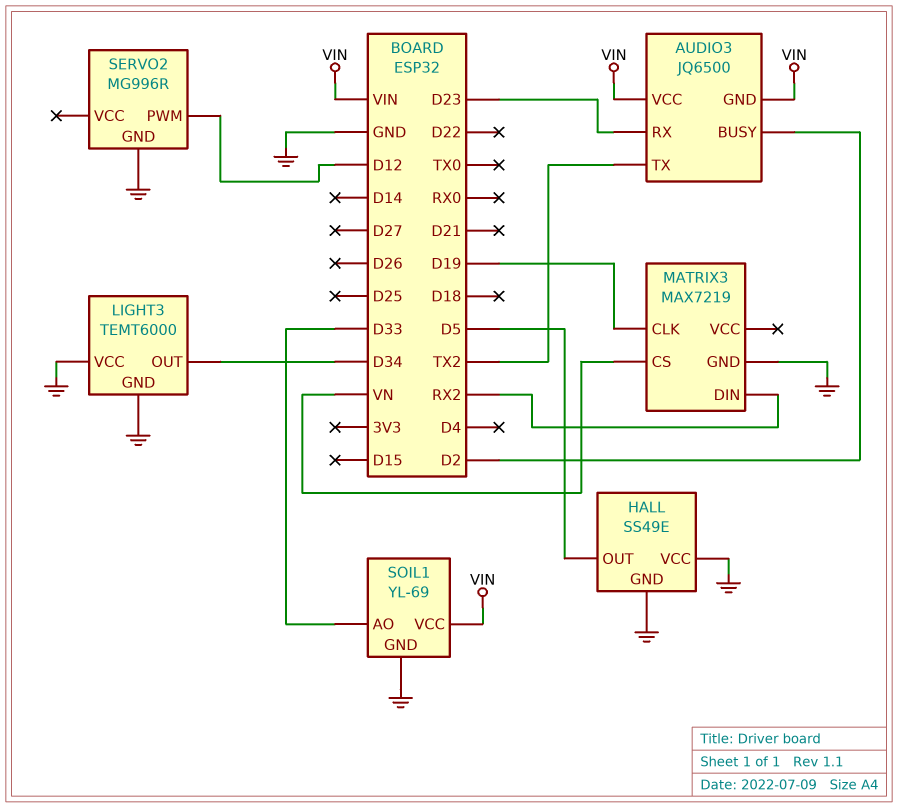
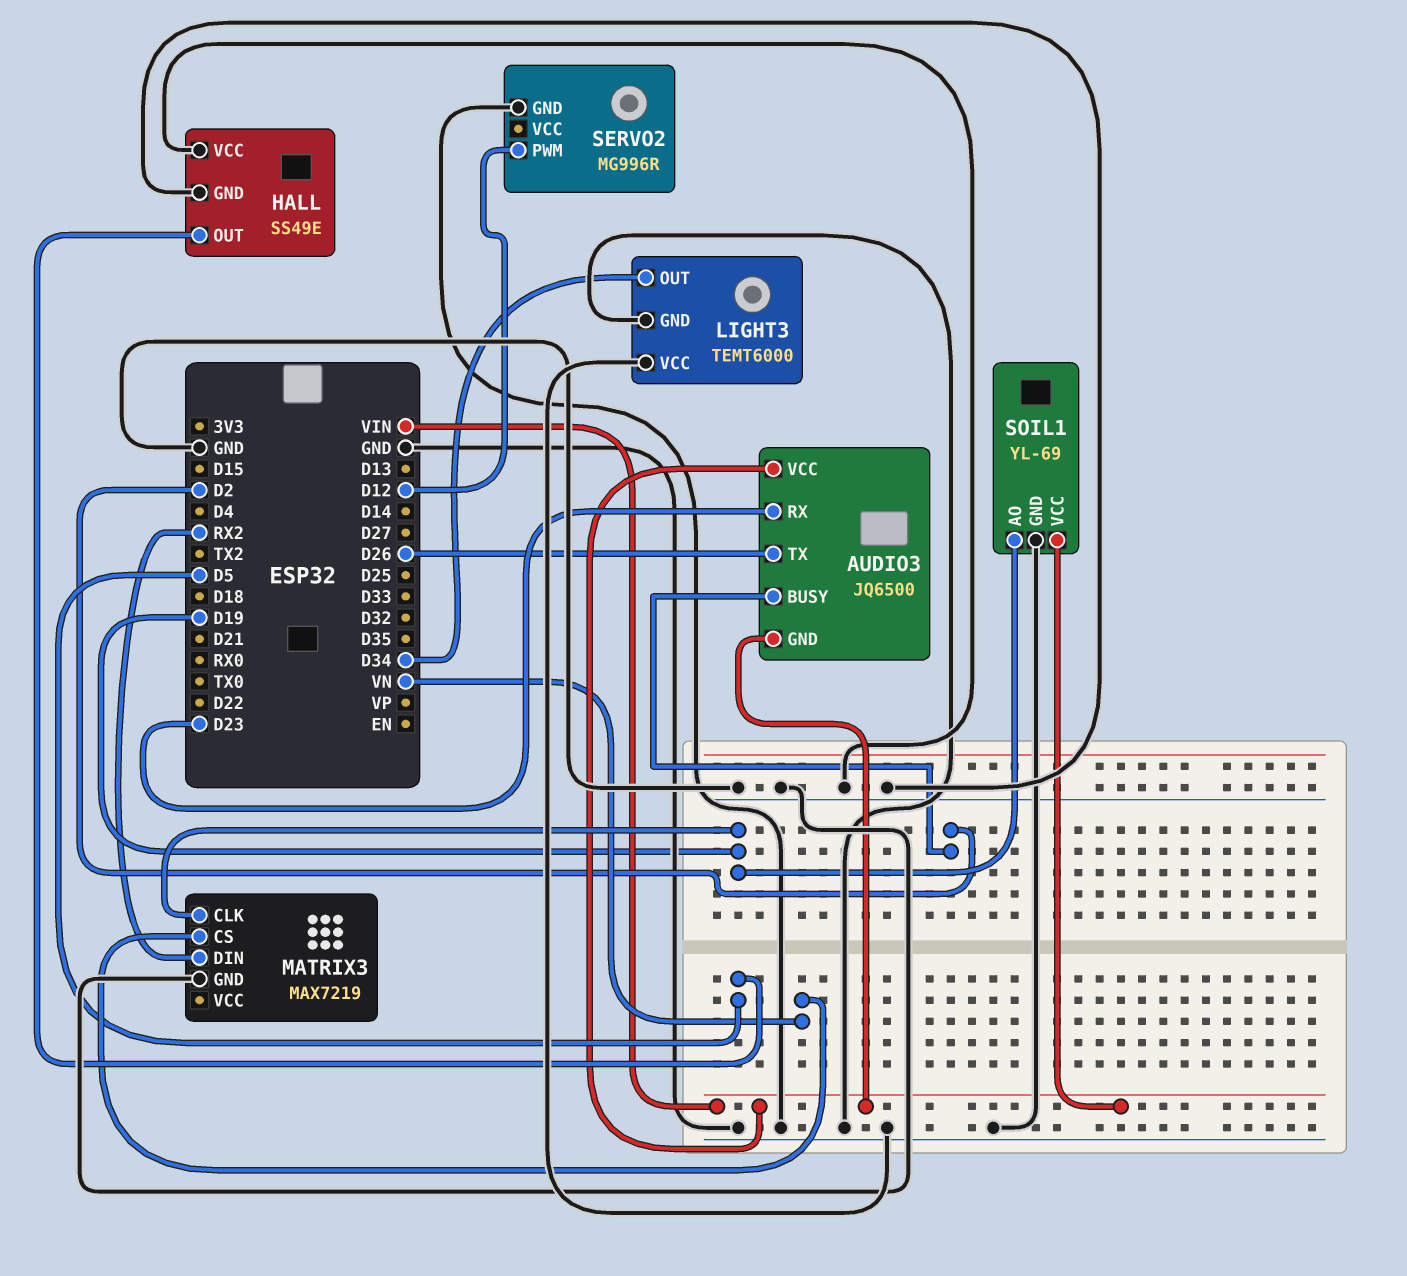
AUDIO3 pin TX: TX2 -> D26
SOIL1 pin AO: D33 -> D19

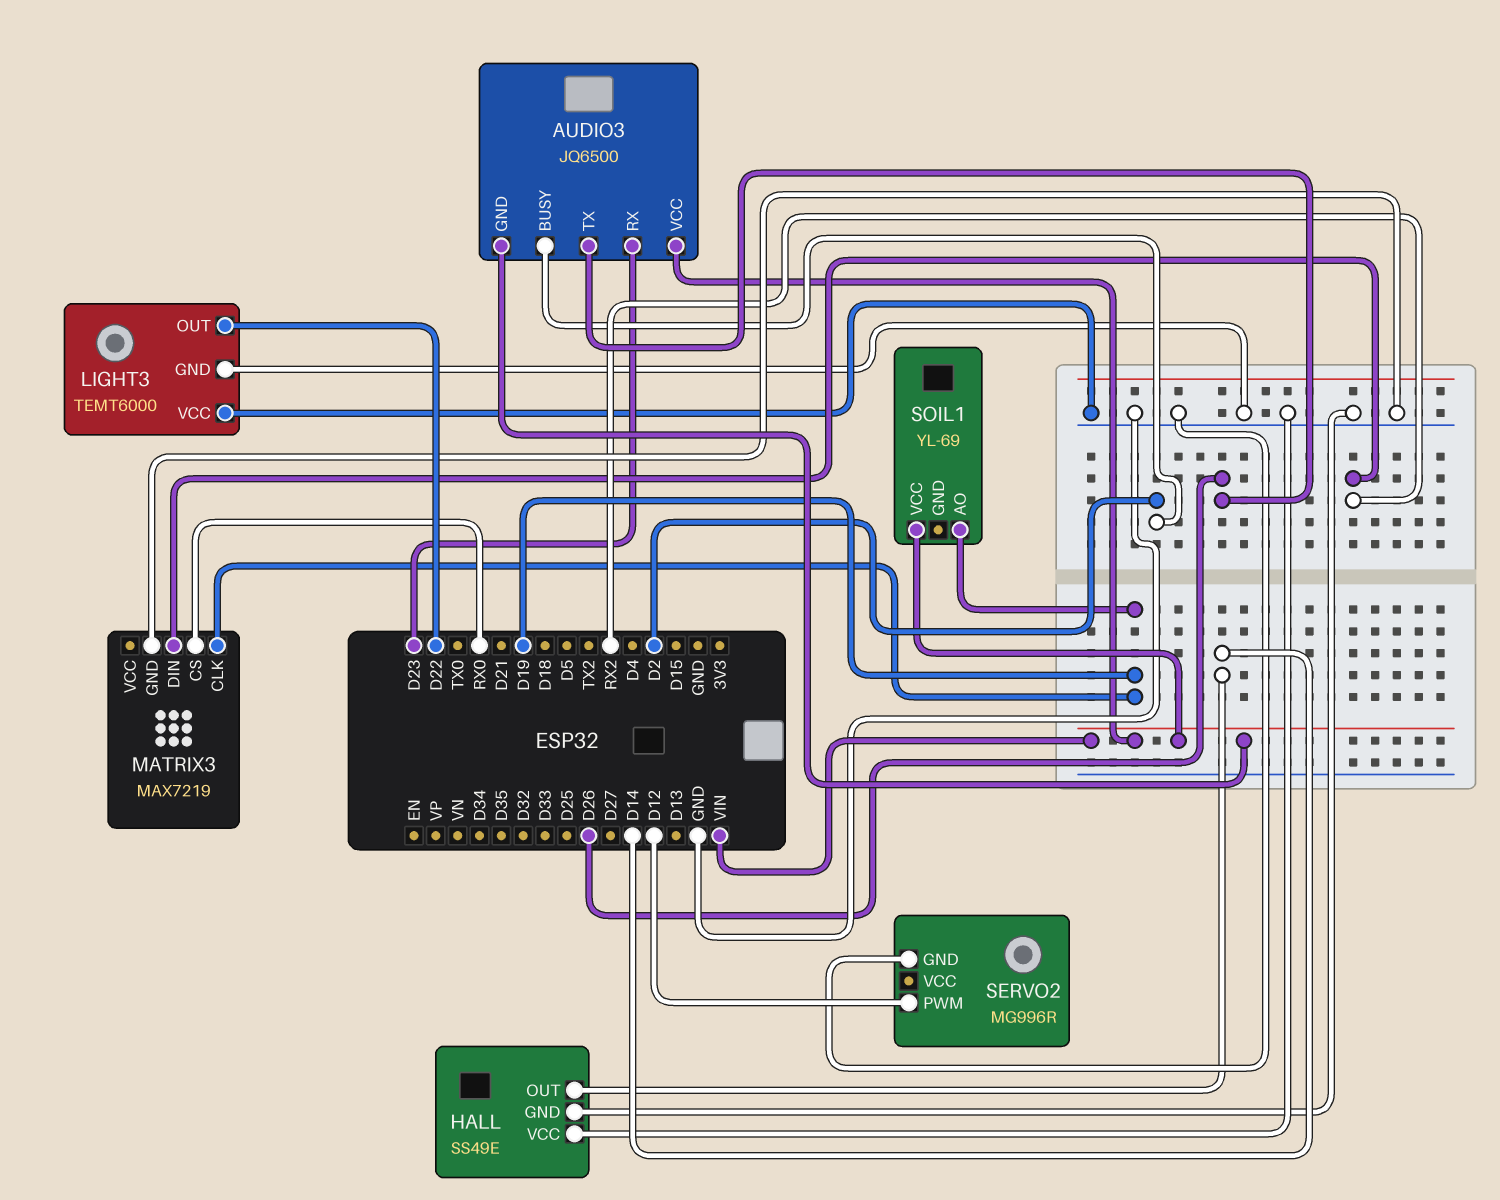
HALL pin OUT: D5 -> D14
LIGHT3 pin OUT: D34 -> D22
MATRIX3 pin CS: VN -> RX0
SOIL1 pin GND: GND -> none

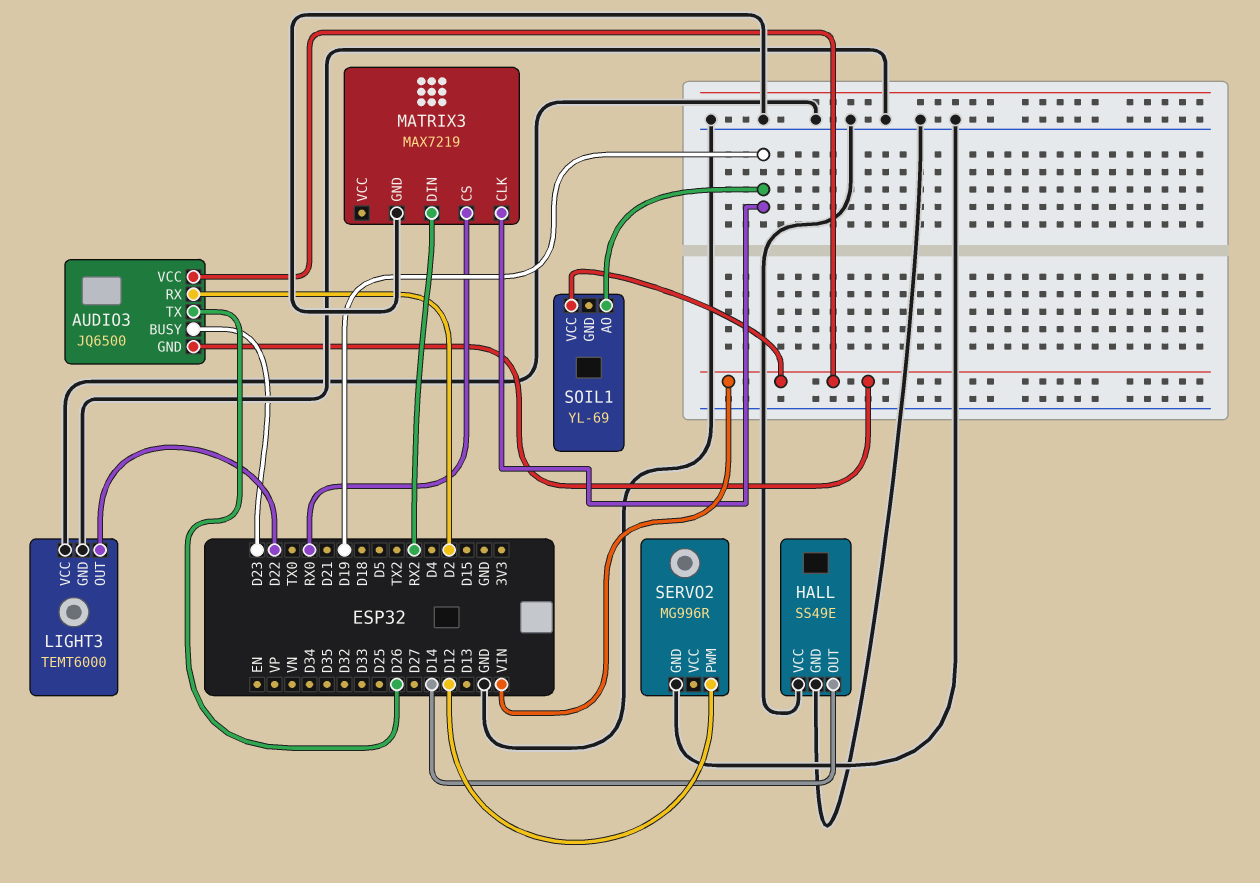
AUDIO3 pin BUSY: D2 -> D23
AUDIO3 pin RX: D23 -> D2

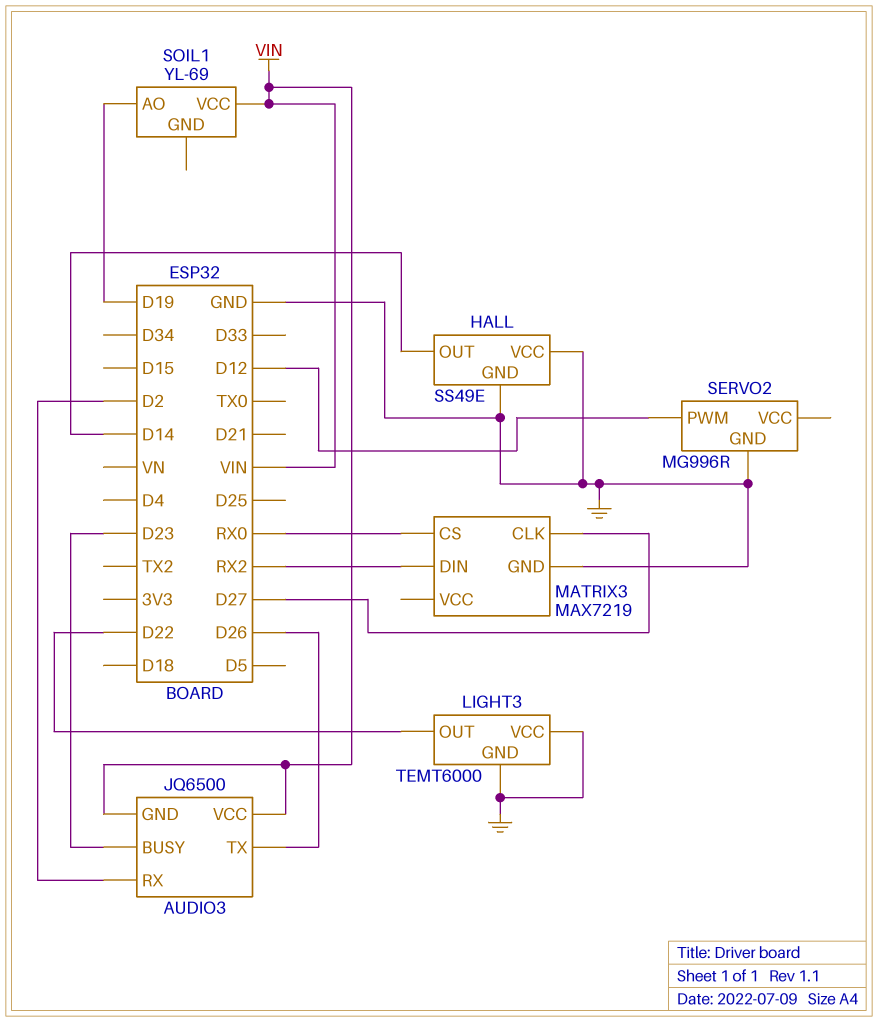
MATRIX3 pin CLK: D19 -> D27

